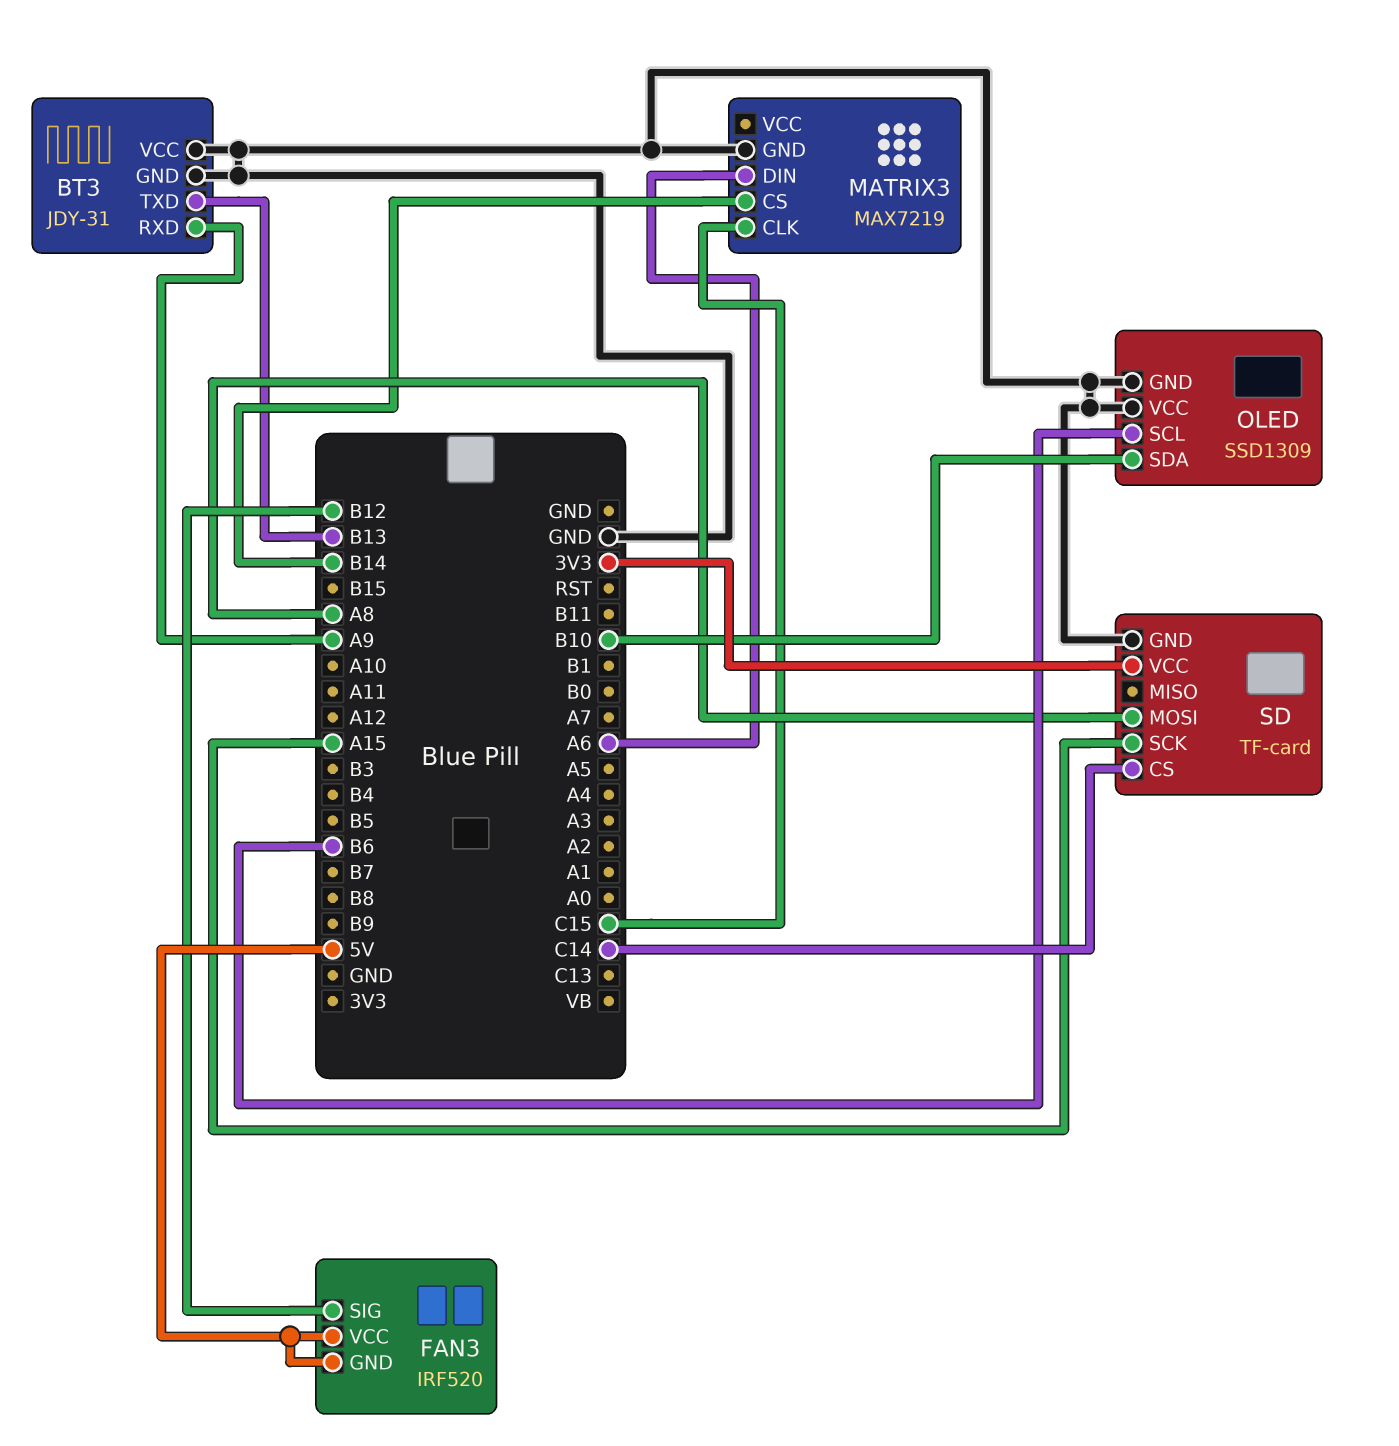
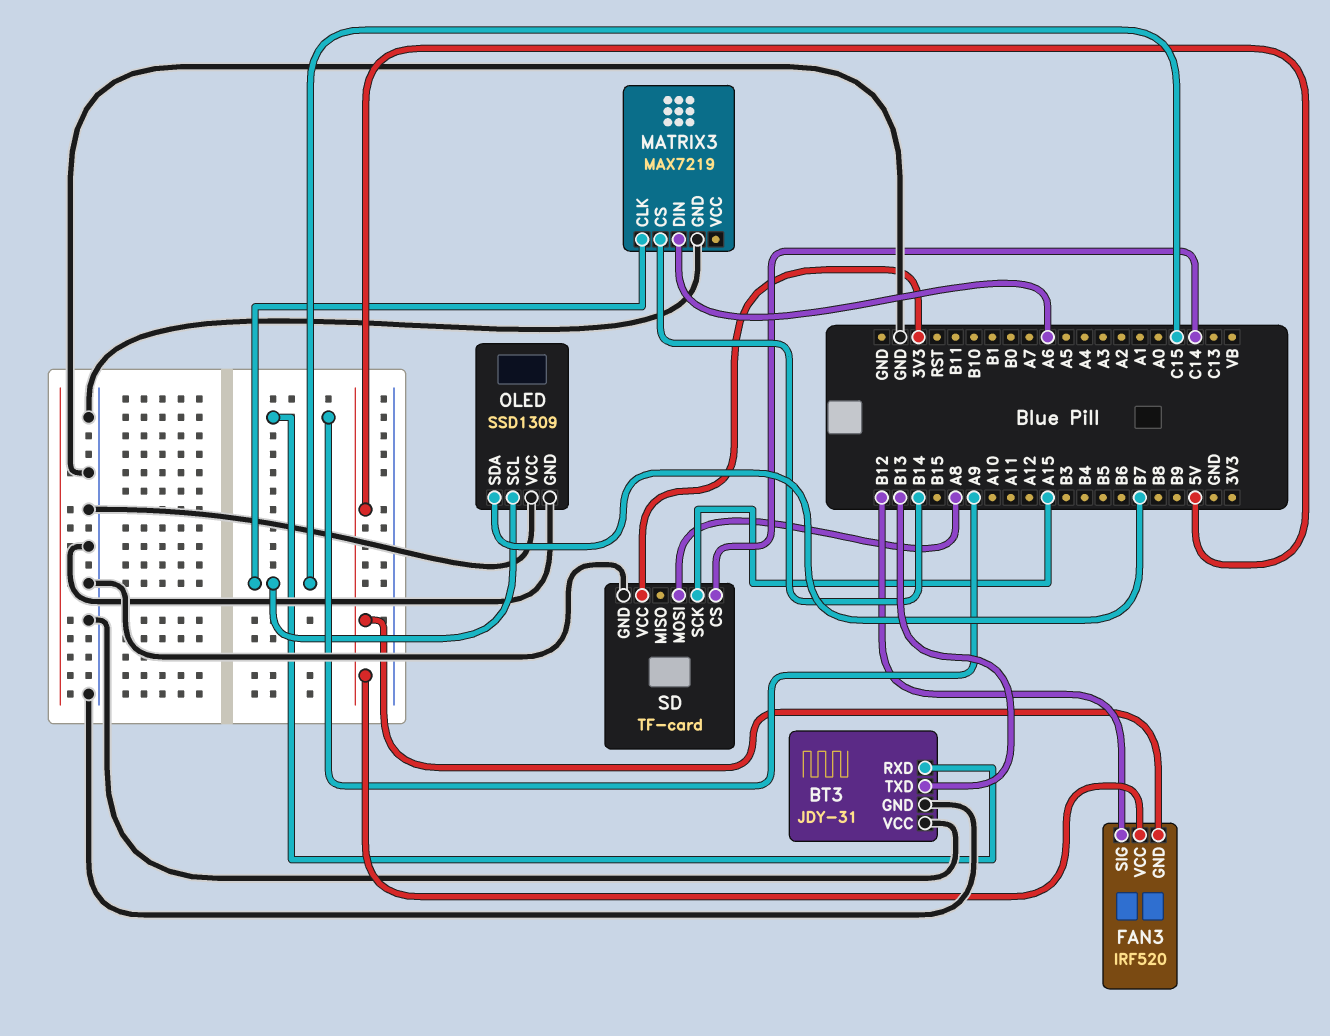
OLED pin SCL: B6 -> C15
OLED pin SDA: B10 -> B7

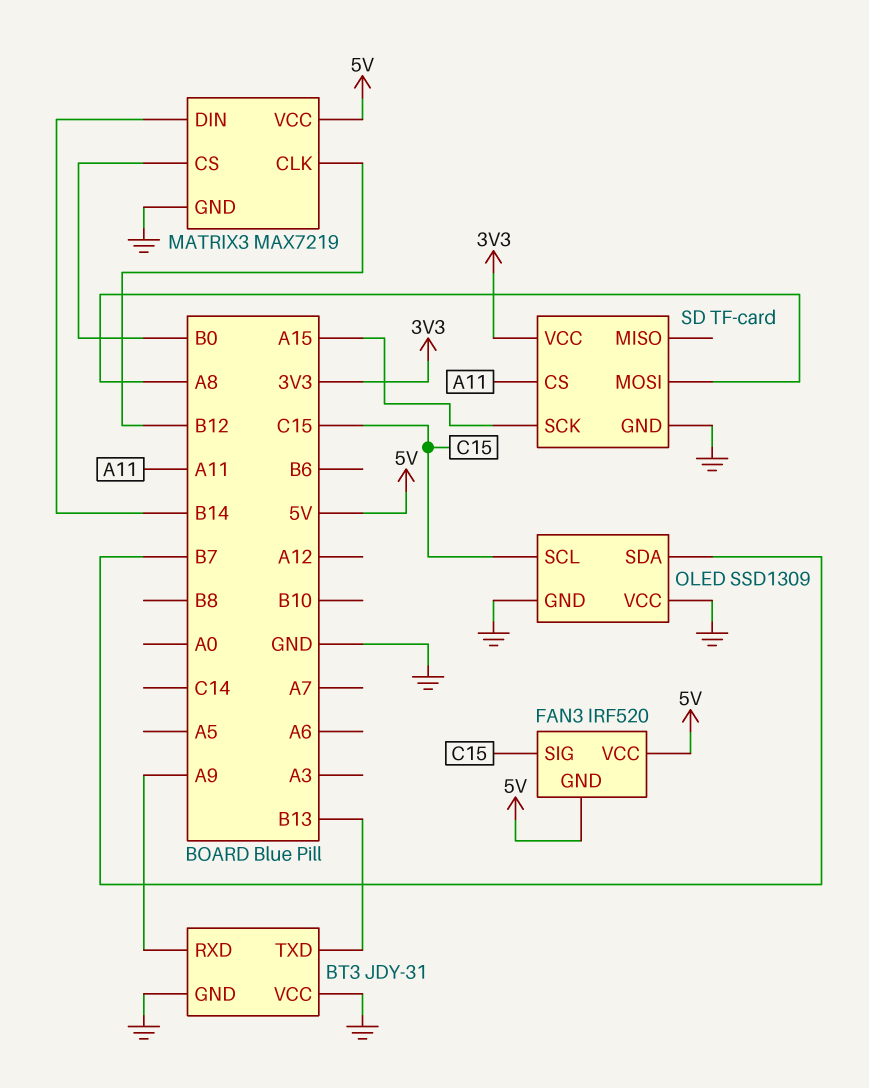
FAN3 pin SIG: B12 -> C15
MATRIX3 pin CLK: C15 -> B12
MATRIX3 pin CS: B14 -> B0
MATRIX3 pin DIN: A6 -> B14
MATRIX3 pin VCC: none -> 5V
SD pin CS: C14 -> A11

